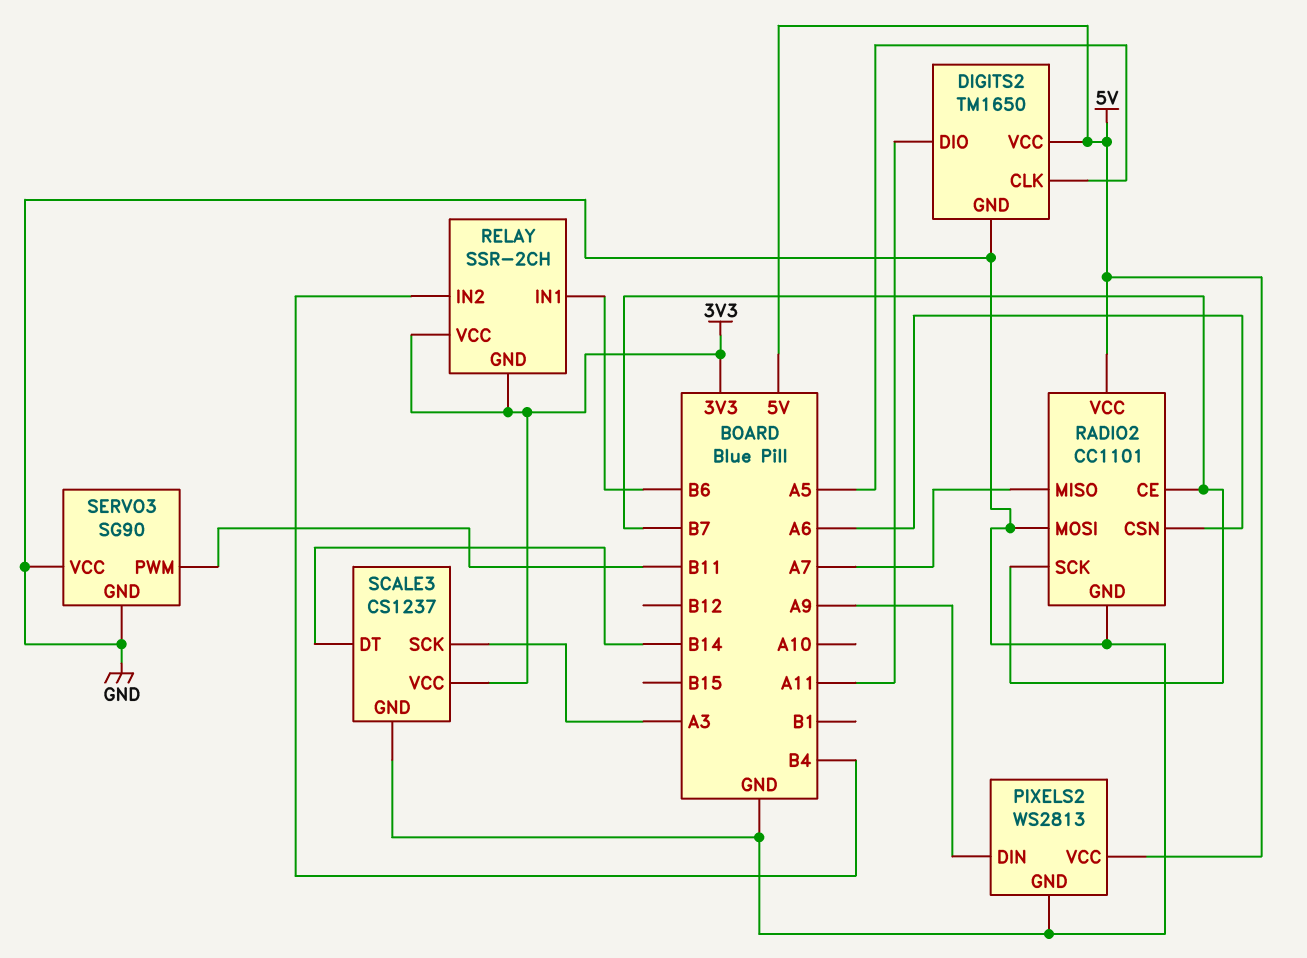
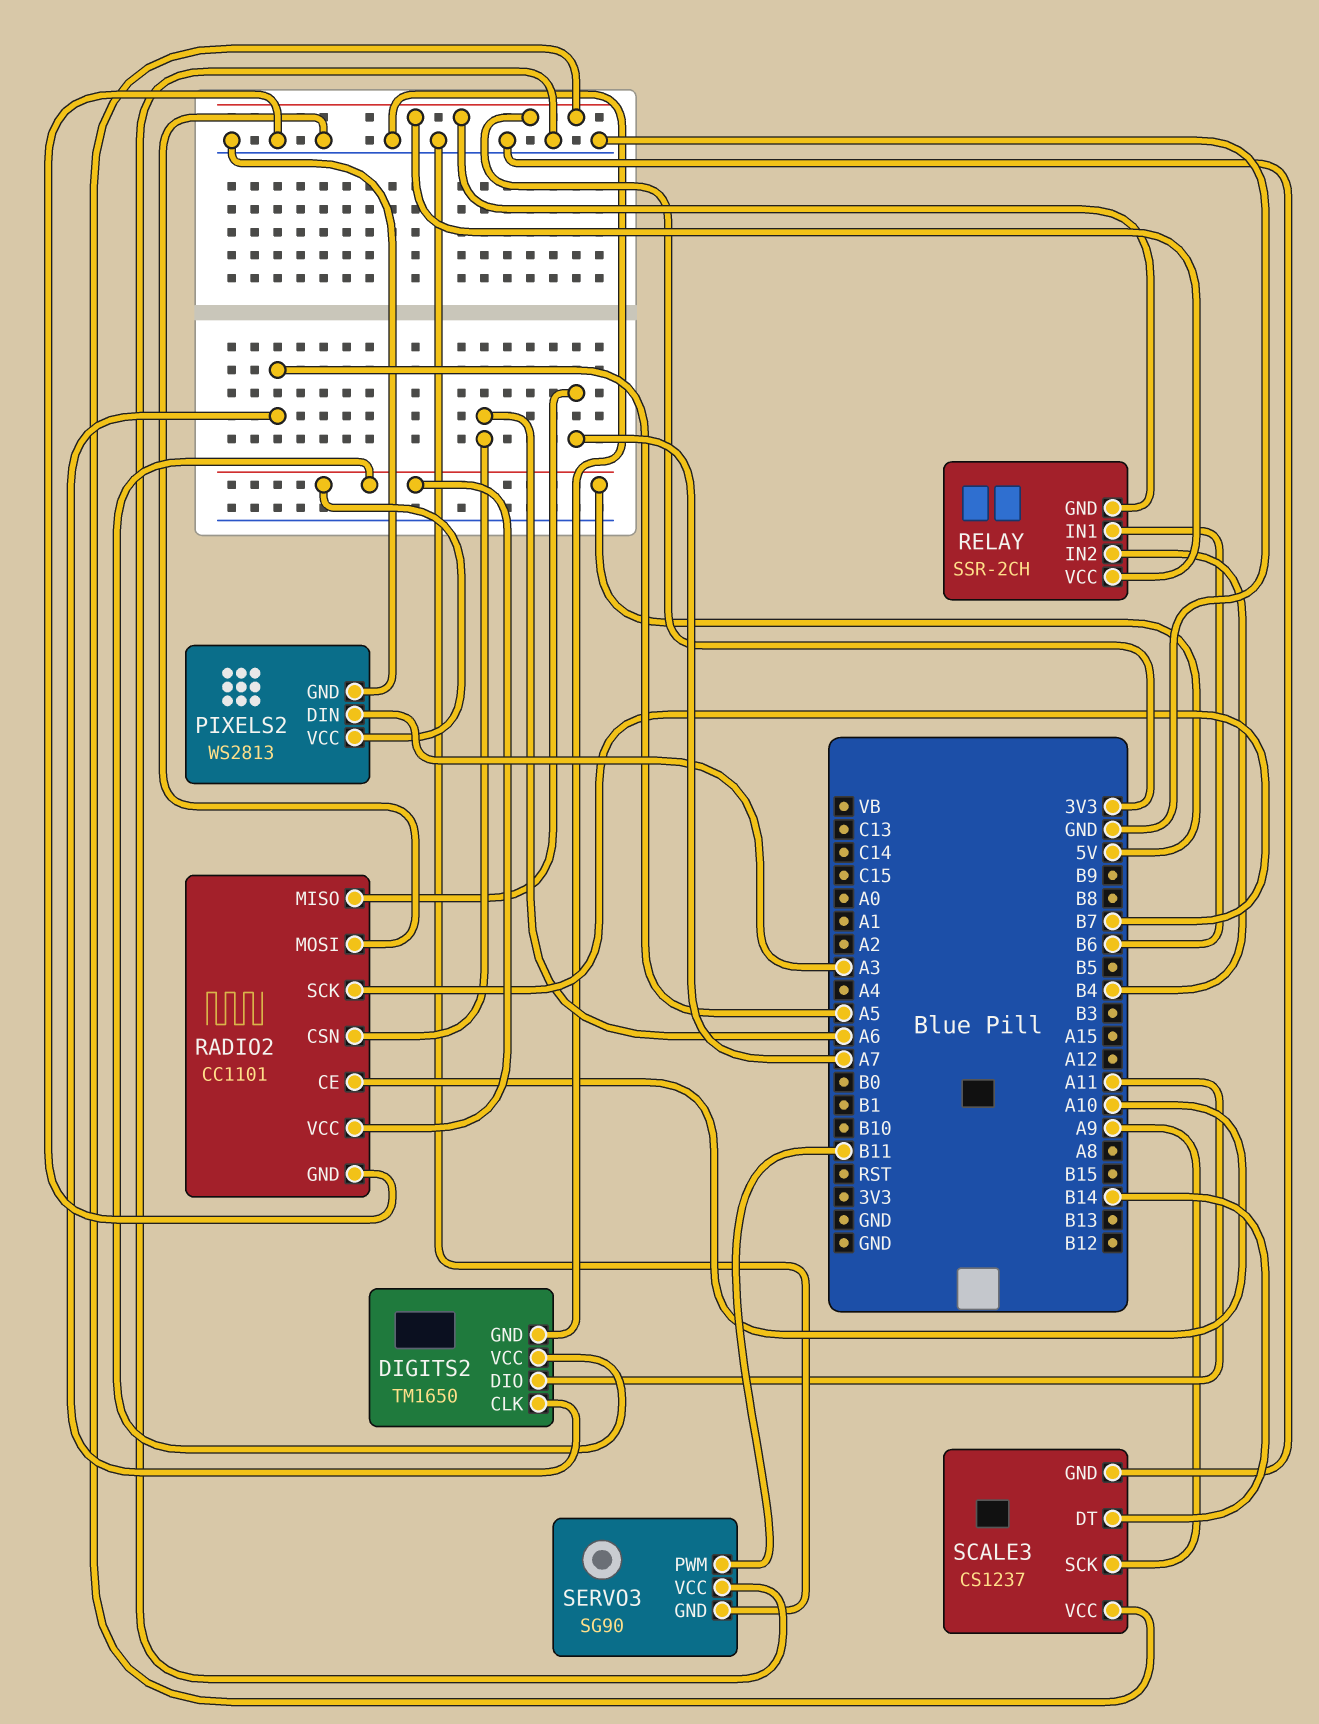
PIXELS2 pin DIN: A9 -> A3
RADIO2 pin CE: B7 -> A10
SCALE3 pin SCK: A3 -> A9

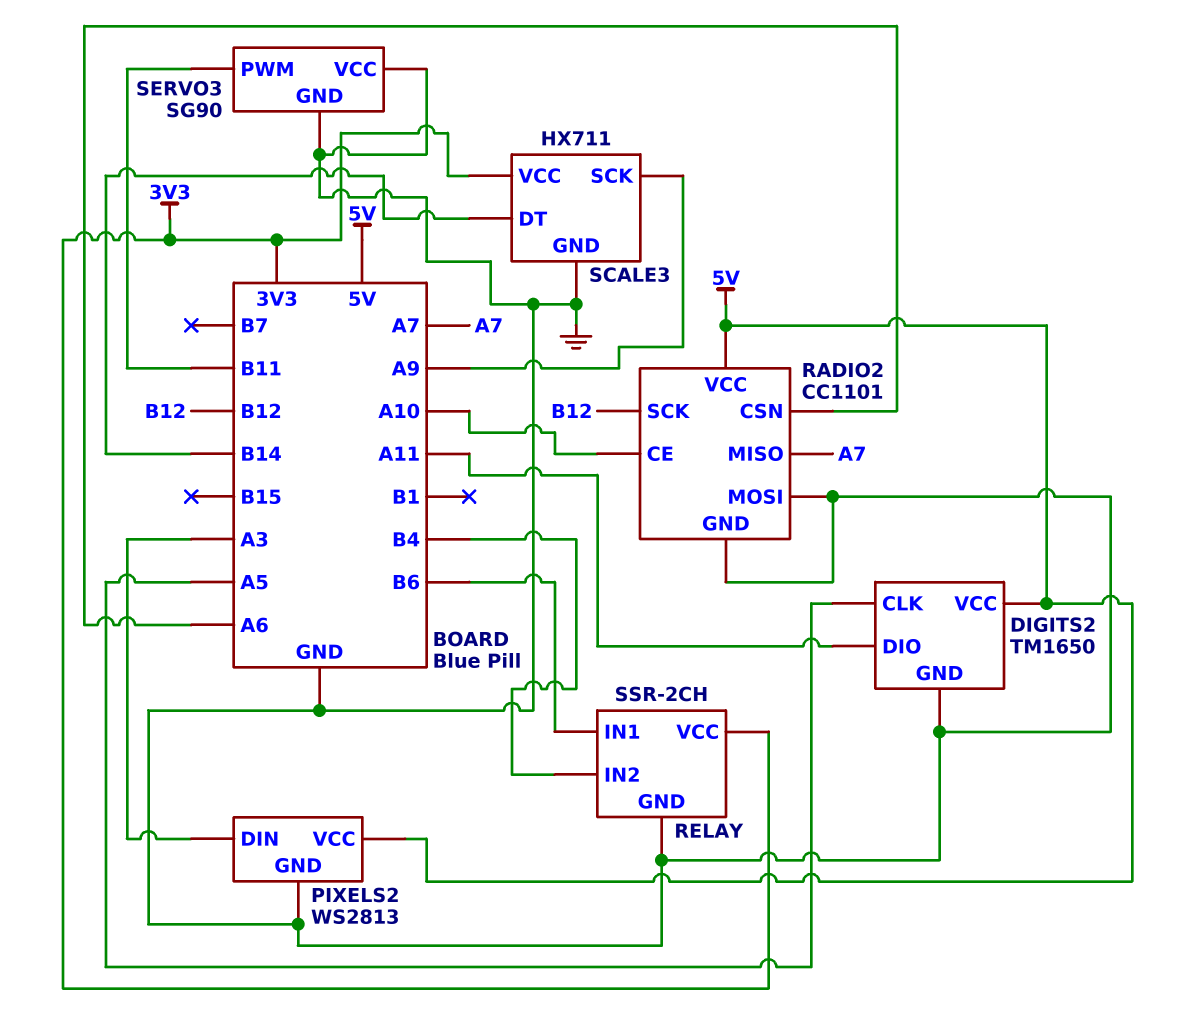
RADIO2 pin SCK: B7 -> B12
RELAY pin GND: 3V3 -> GND
SCALE3: CS1237 -> HX711

